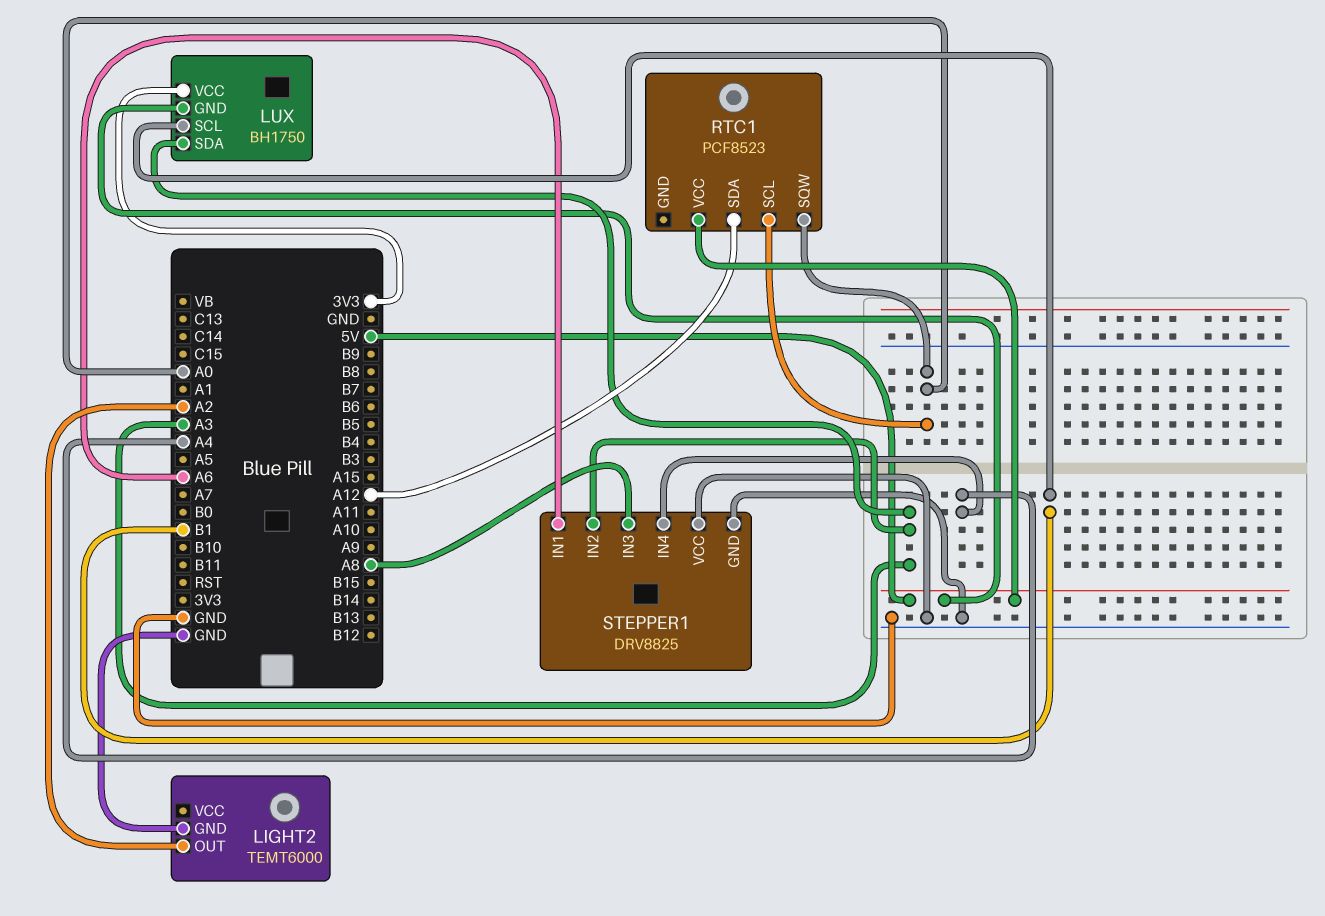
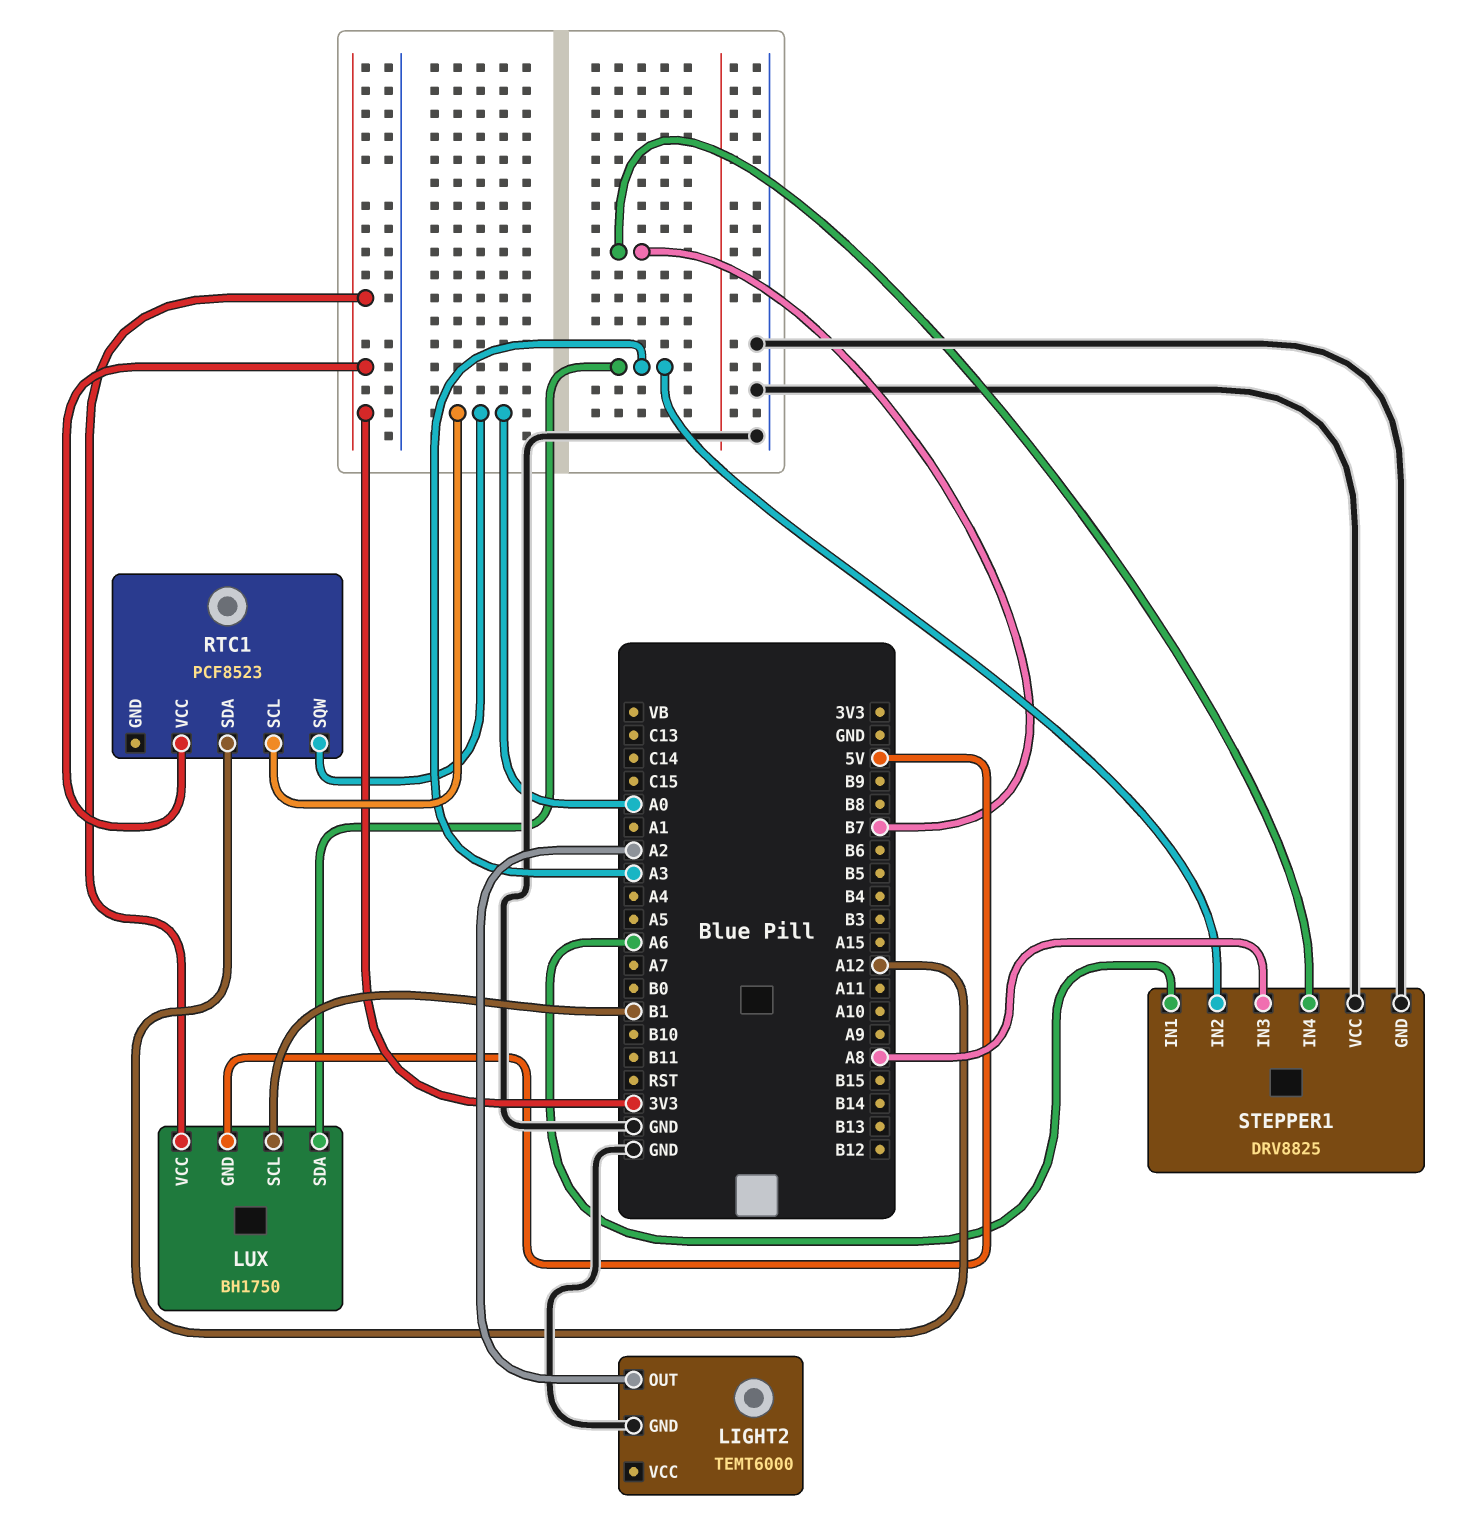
RTC1 pin VCC: 5V -> 3V3
STEPPER1 pin IN4: A4 -> B7

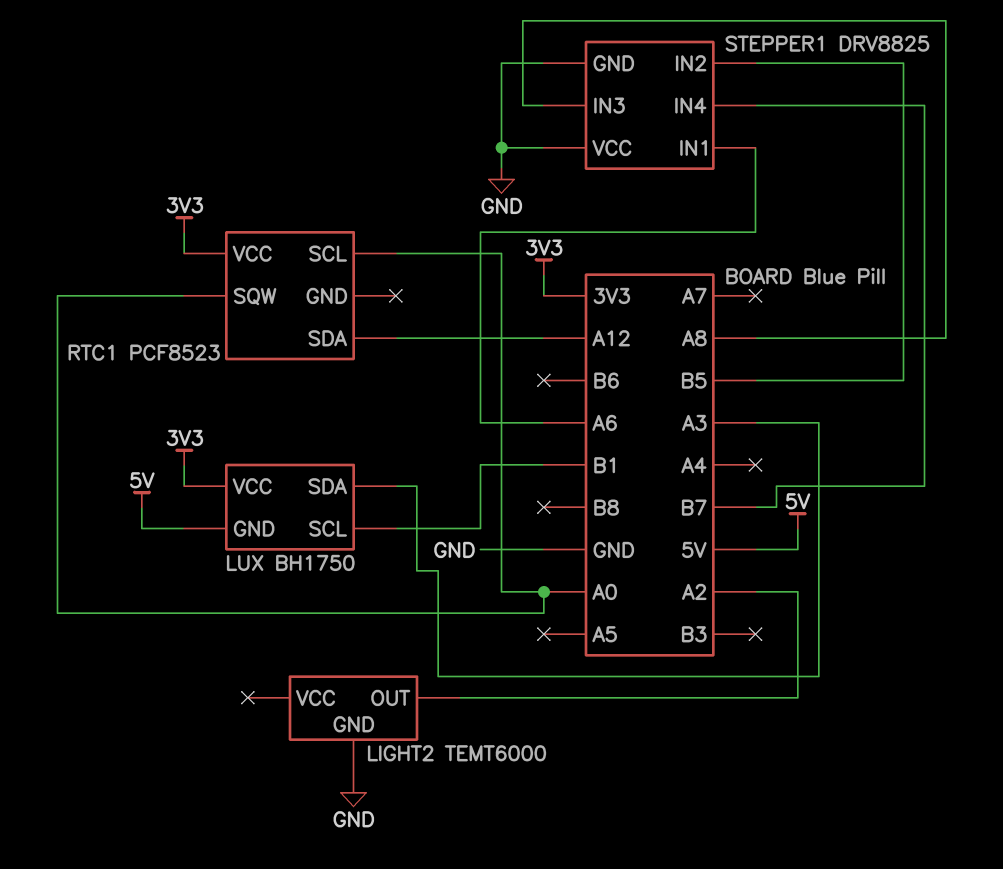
STEPPER1 pin IN2: A3 -> B5

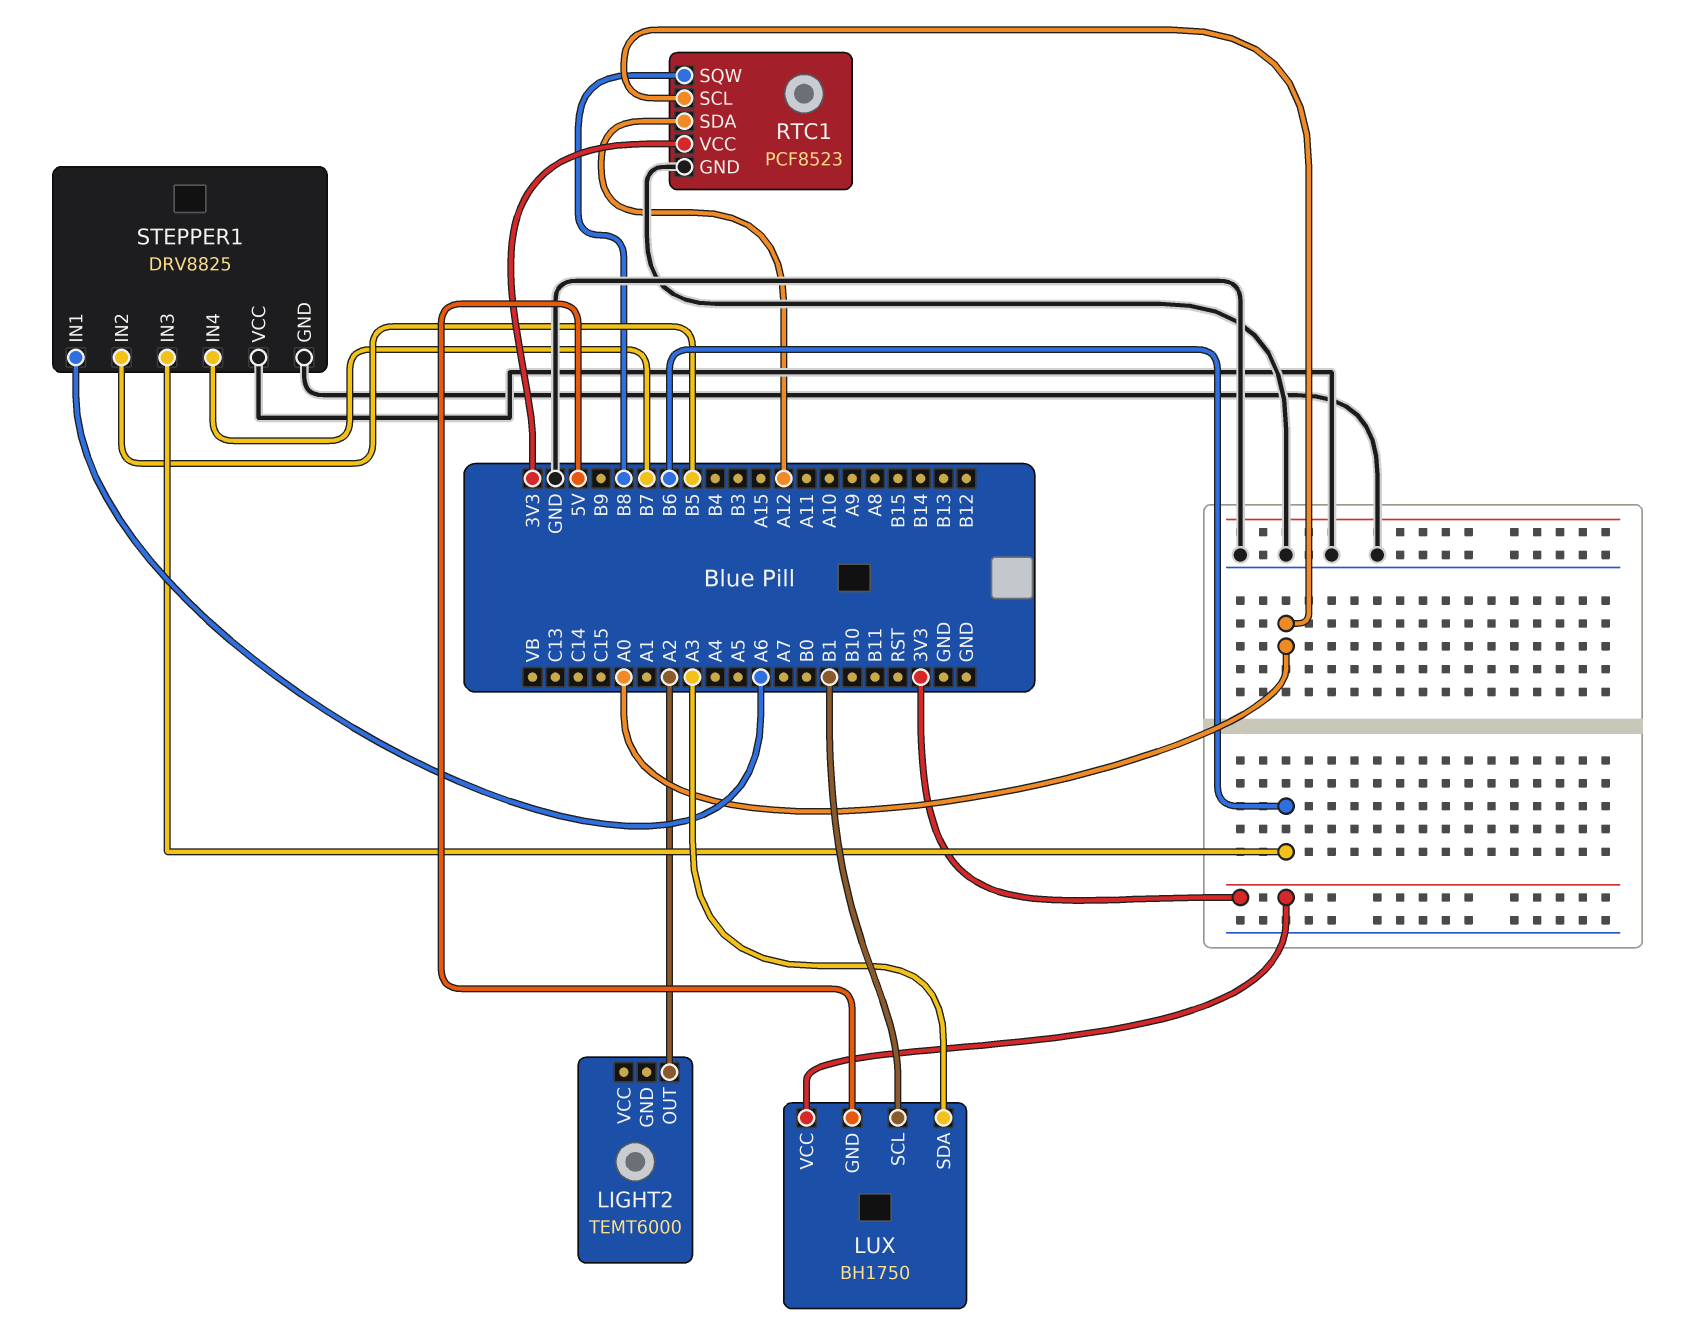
LIGHT2 pin GND: GND -> none
RTC1 pin GND: none -> GND
RTC1 pin SQW: A0 -> B8
STEPPER1 pin IN3: A8 -> B6

